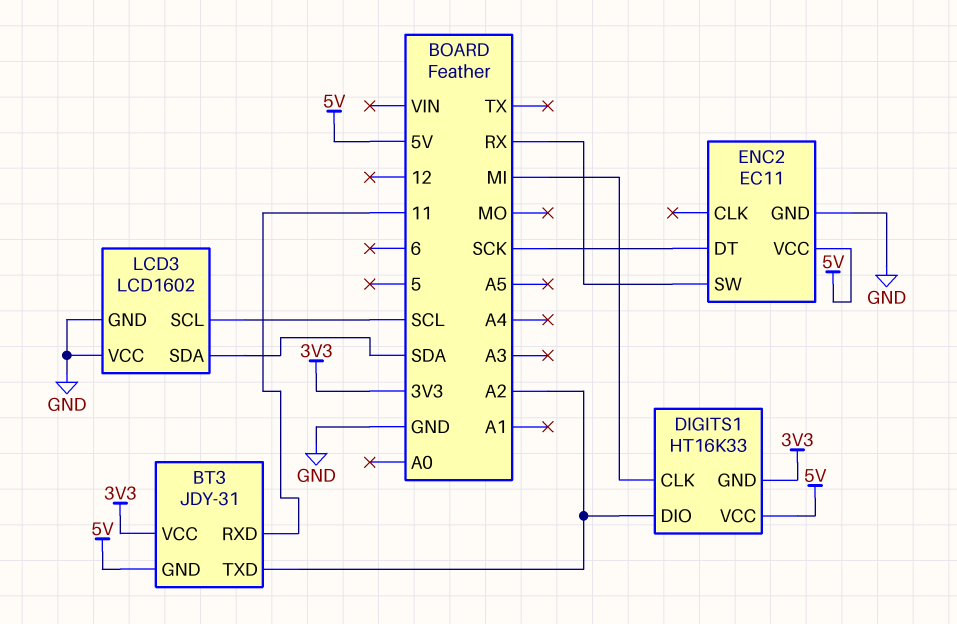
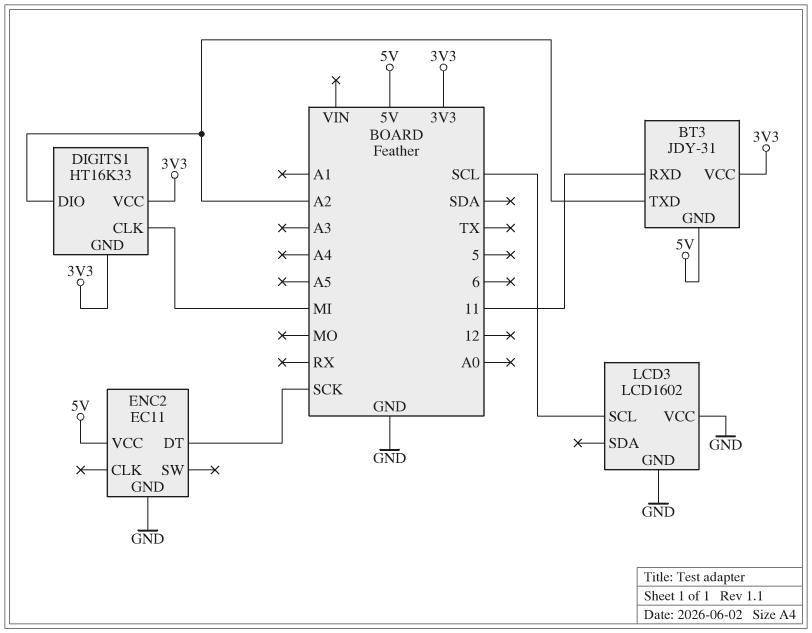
DIGITS1 pin VCC: 5V -> 3V3
ENC2 pin SW: RX -> none
LCD3 pin SDA: SDA -> none

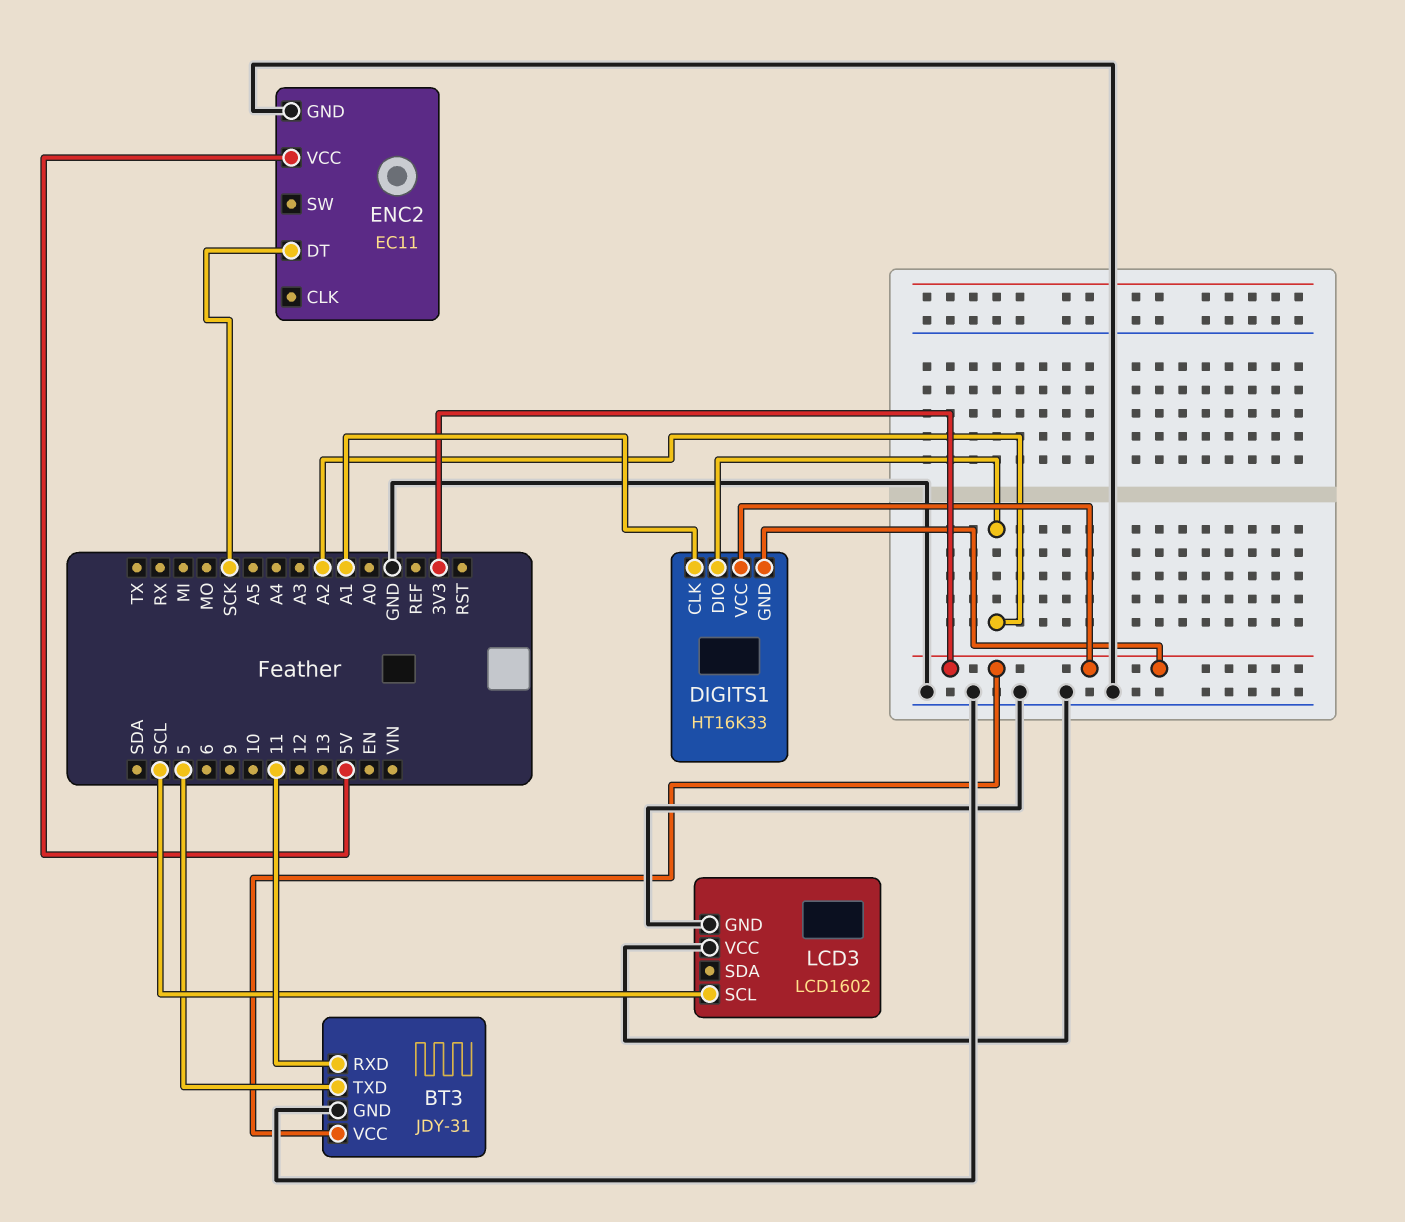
BT3 pin GND: 5V -> GND
BT3 pin TXD: A2 -> 5
DIGITS1 pin CLK: MI -> A1

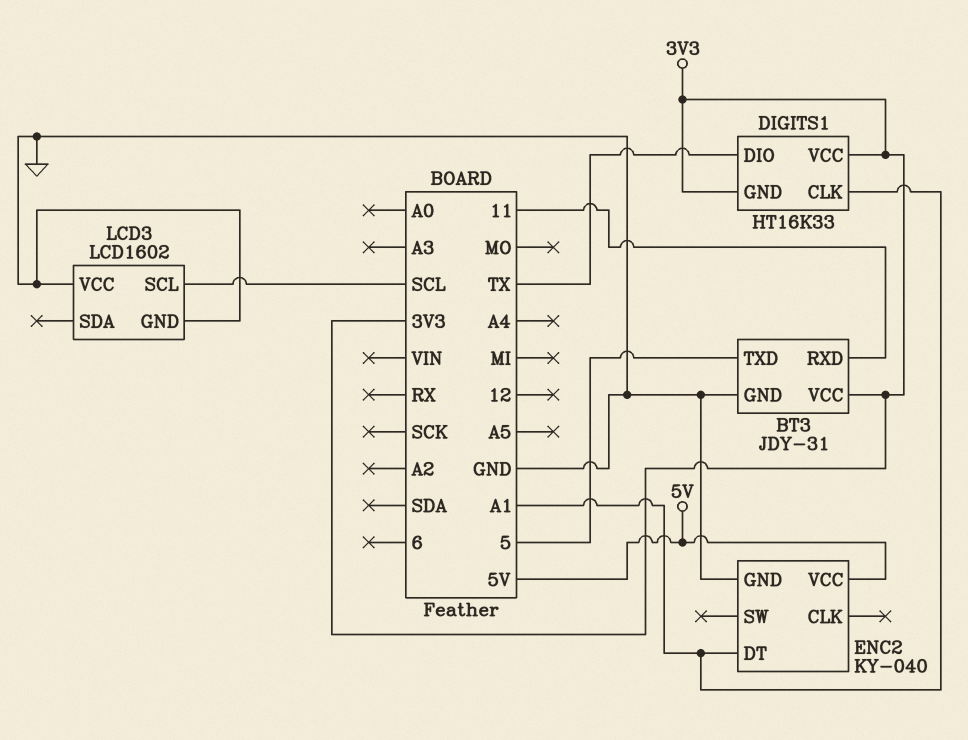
DIGITS1 pin DIO: A2 -> TX
ENC2: EC11 -> KY-040
ENC2 pin DT: SCK -> A1

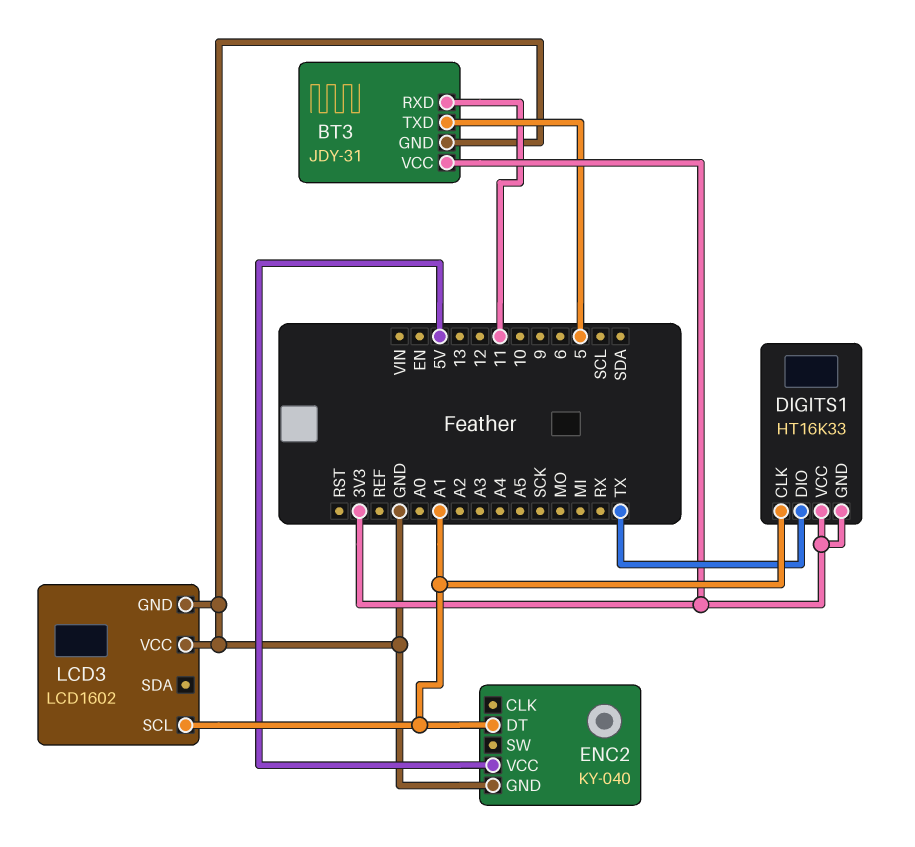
LCD3 pin SCL: SCL -> A1

